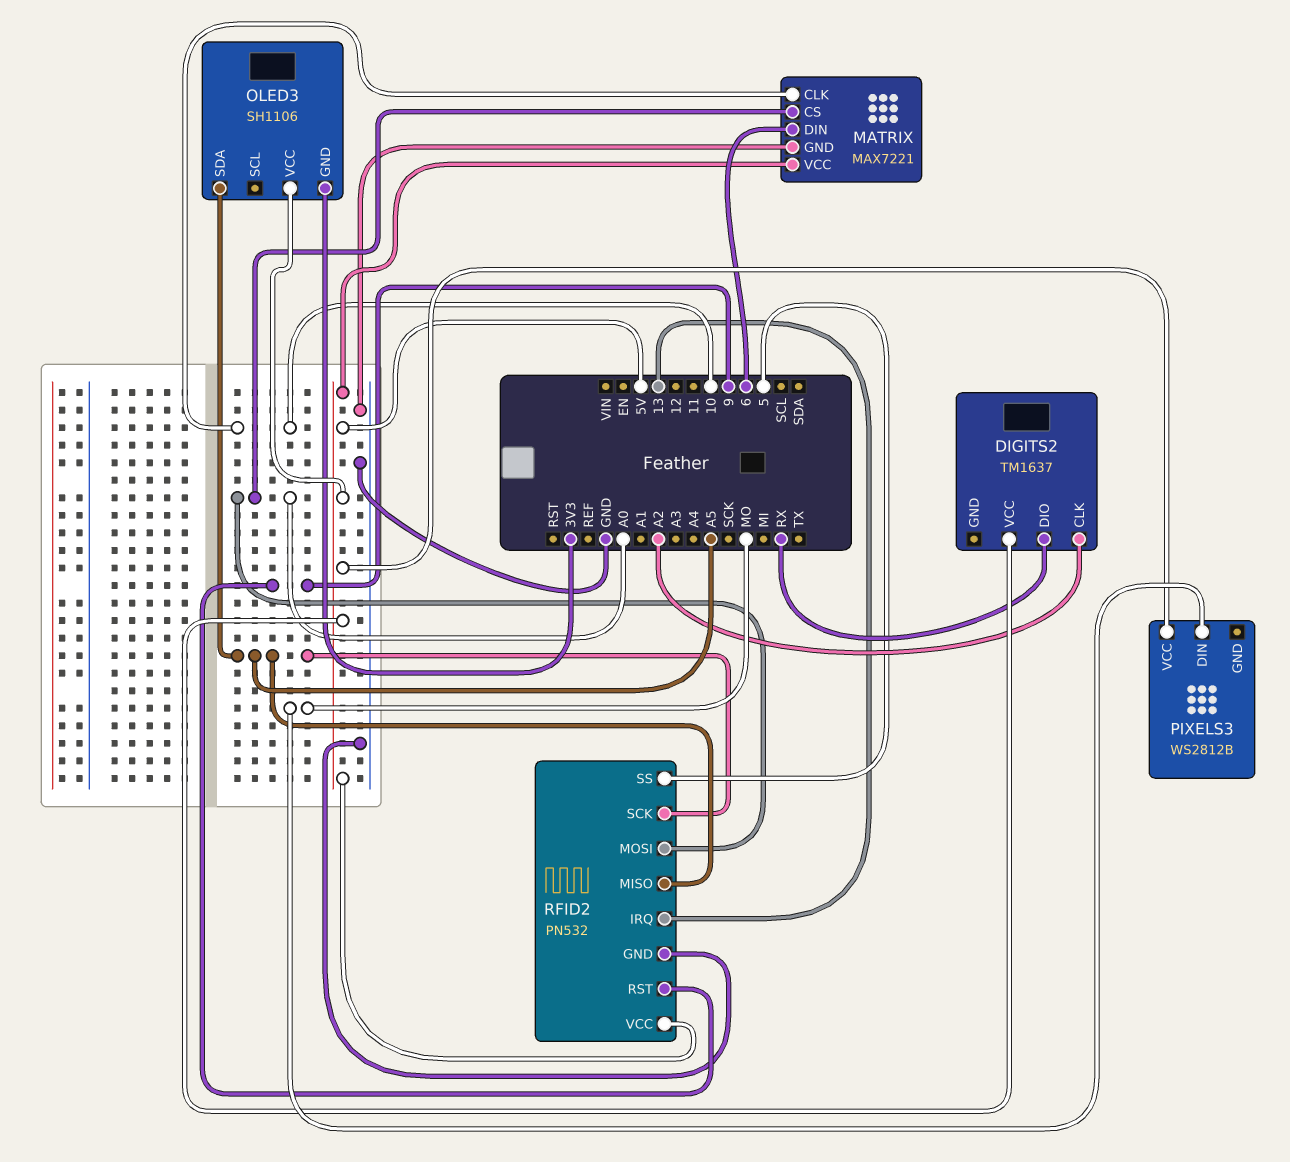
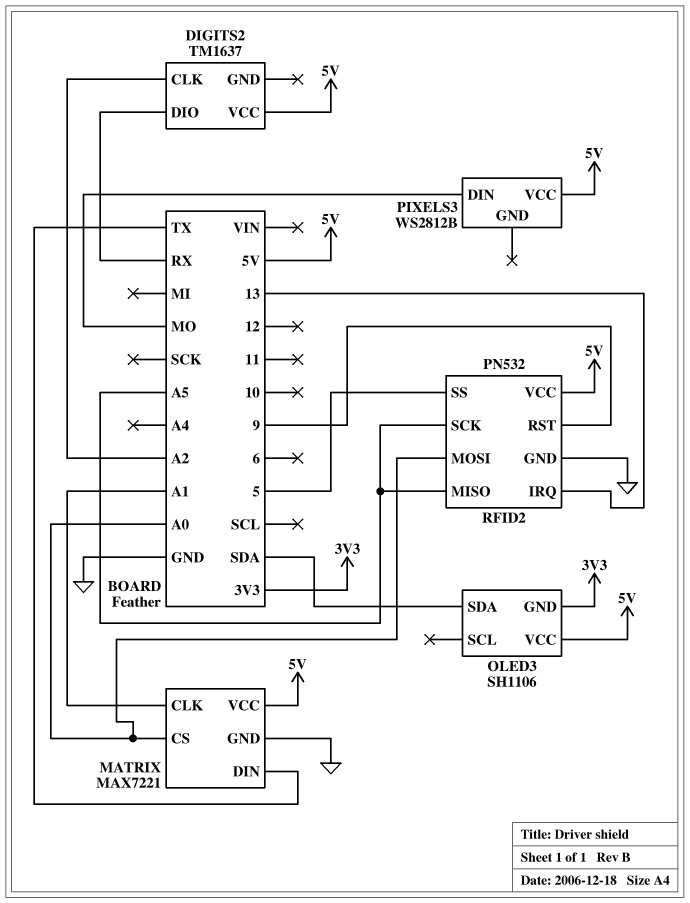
MATRIX pin CLK: 10 -> A1
MATRIX pin DIN: 6 -> TX
OLED3 pin SDA: A5 -> SDA

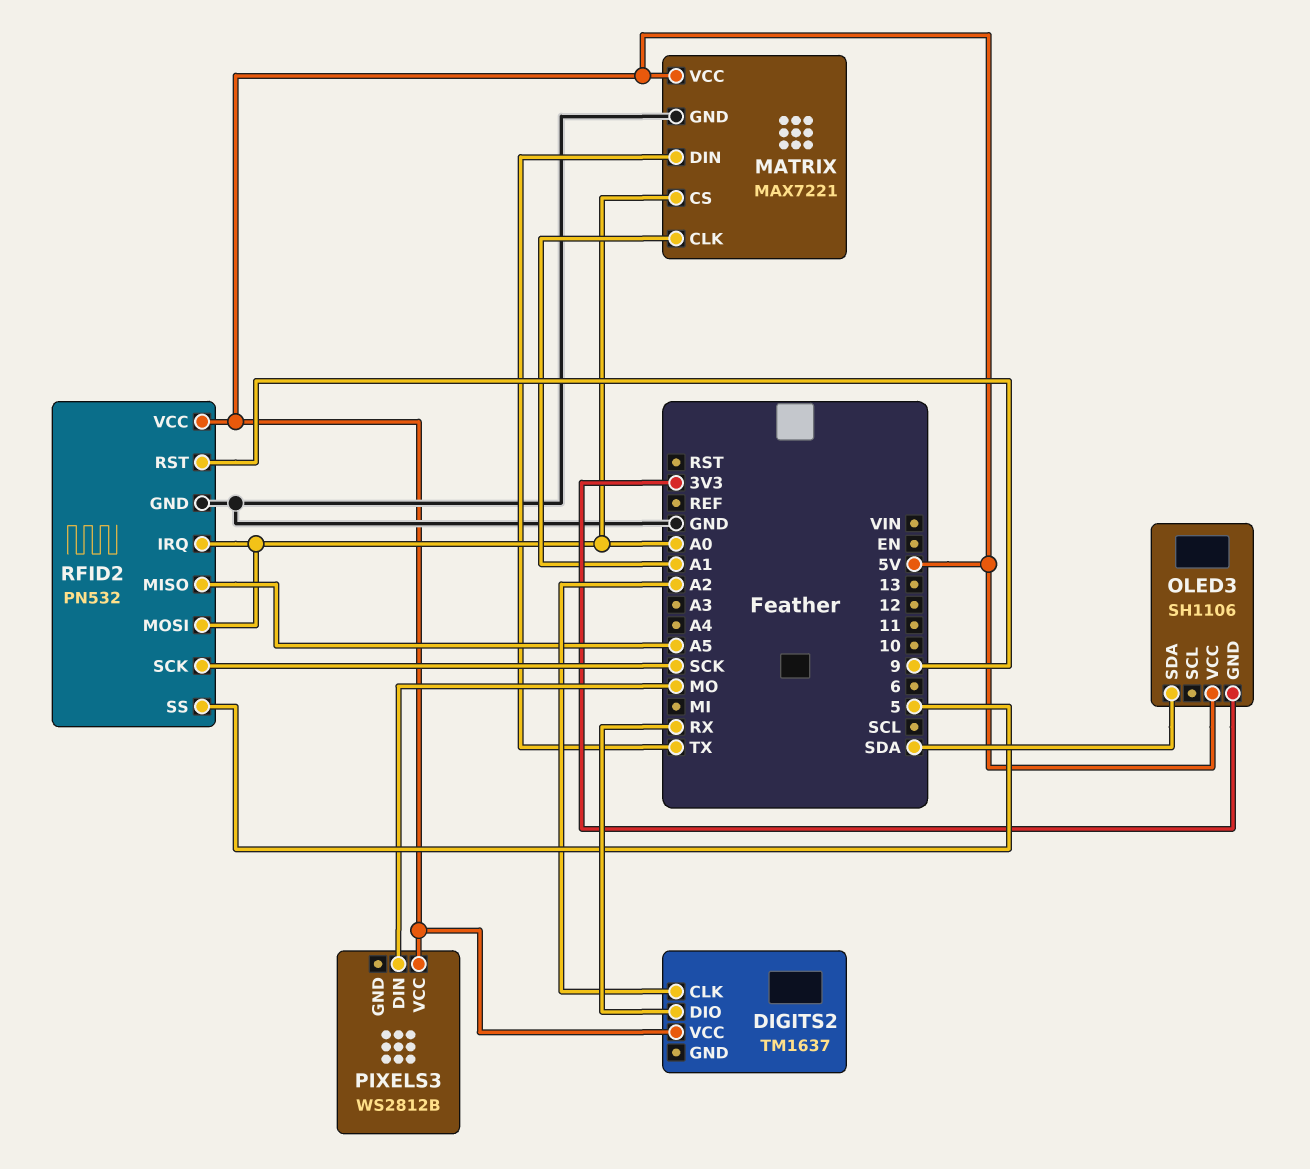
RFID2 pin IRQ: 13 -> A0
RFID2 pin SCK: A5 -> SCK

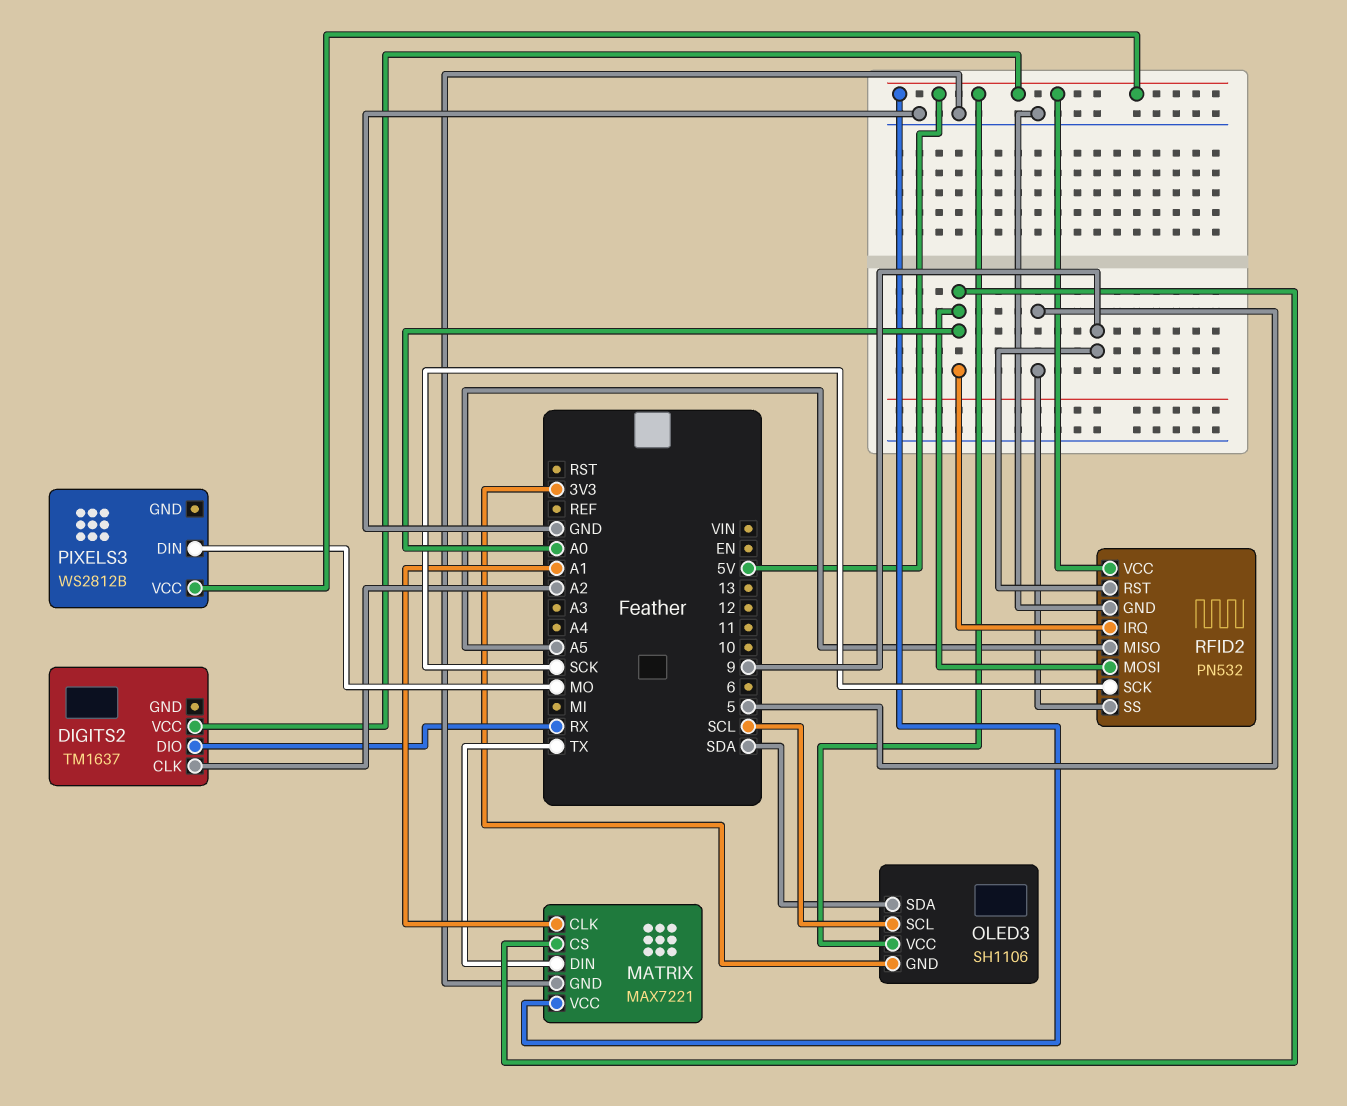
OLED3 pin SCL: none -> SCL

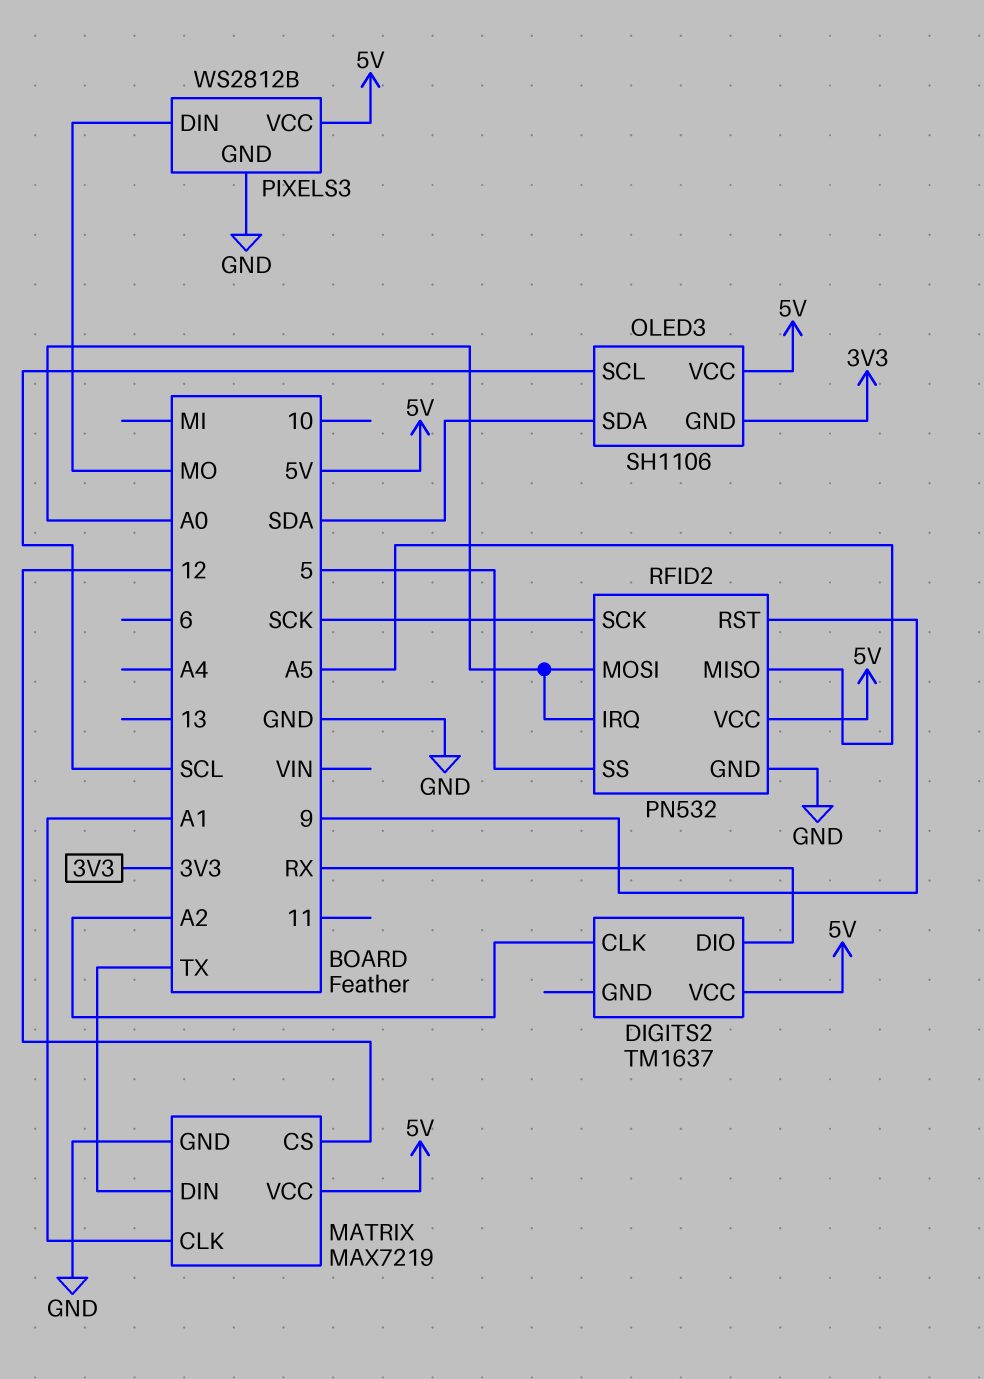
MATRIX: MAX7221 -> MAX7219
MATRIX pin CS: A0 -> 12
PIXELS3 pin GND: none -> GND

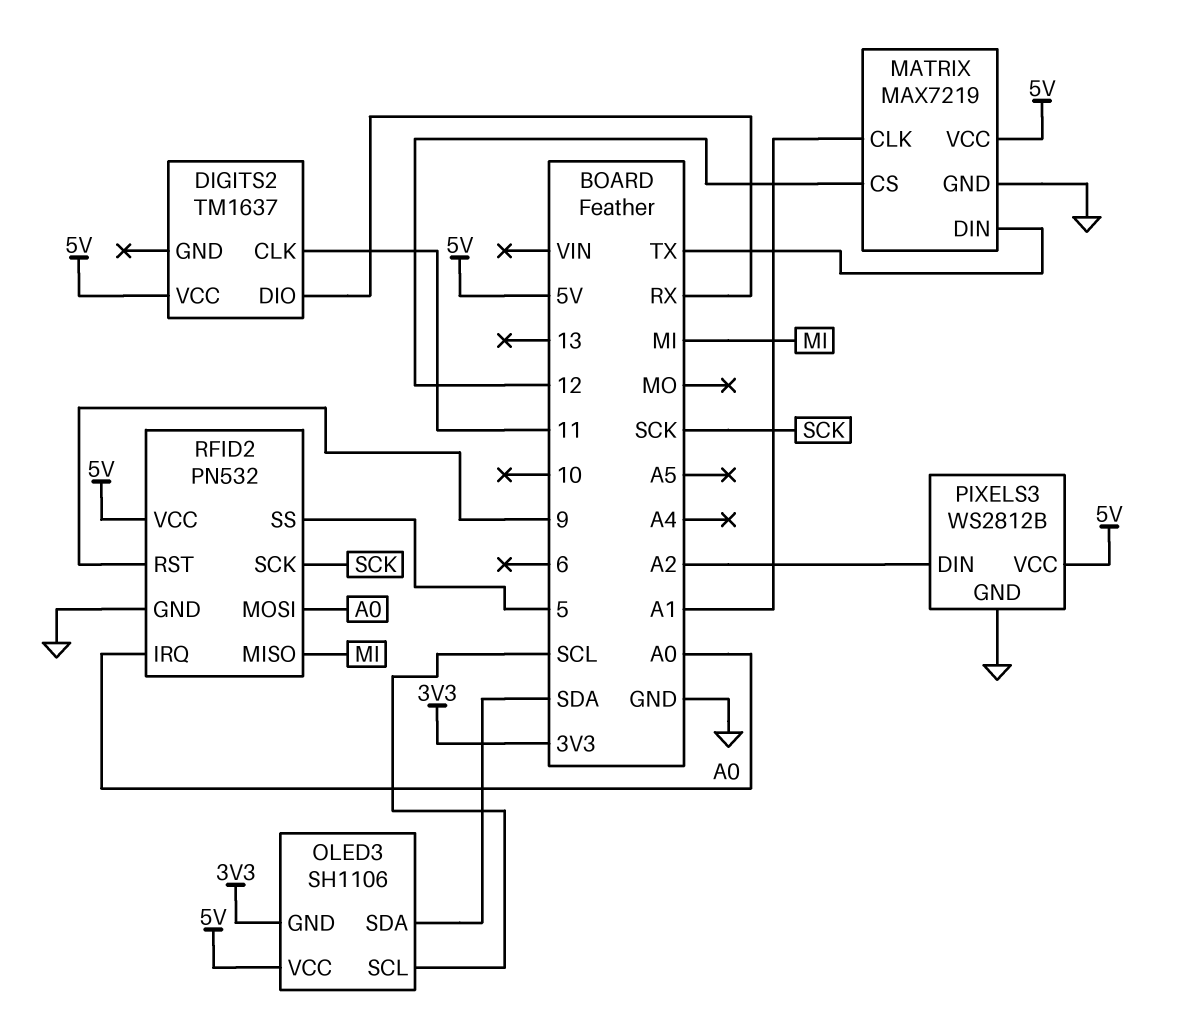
DIGITS2 pin CLK: A2 -> 11
PIXELS3 pin DIN: MO -> A2
RFID2 pin MISO: A5 -> MI

